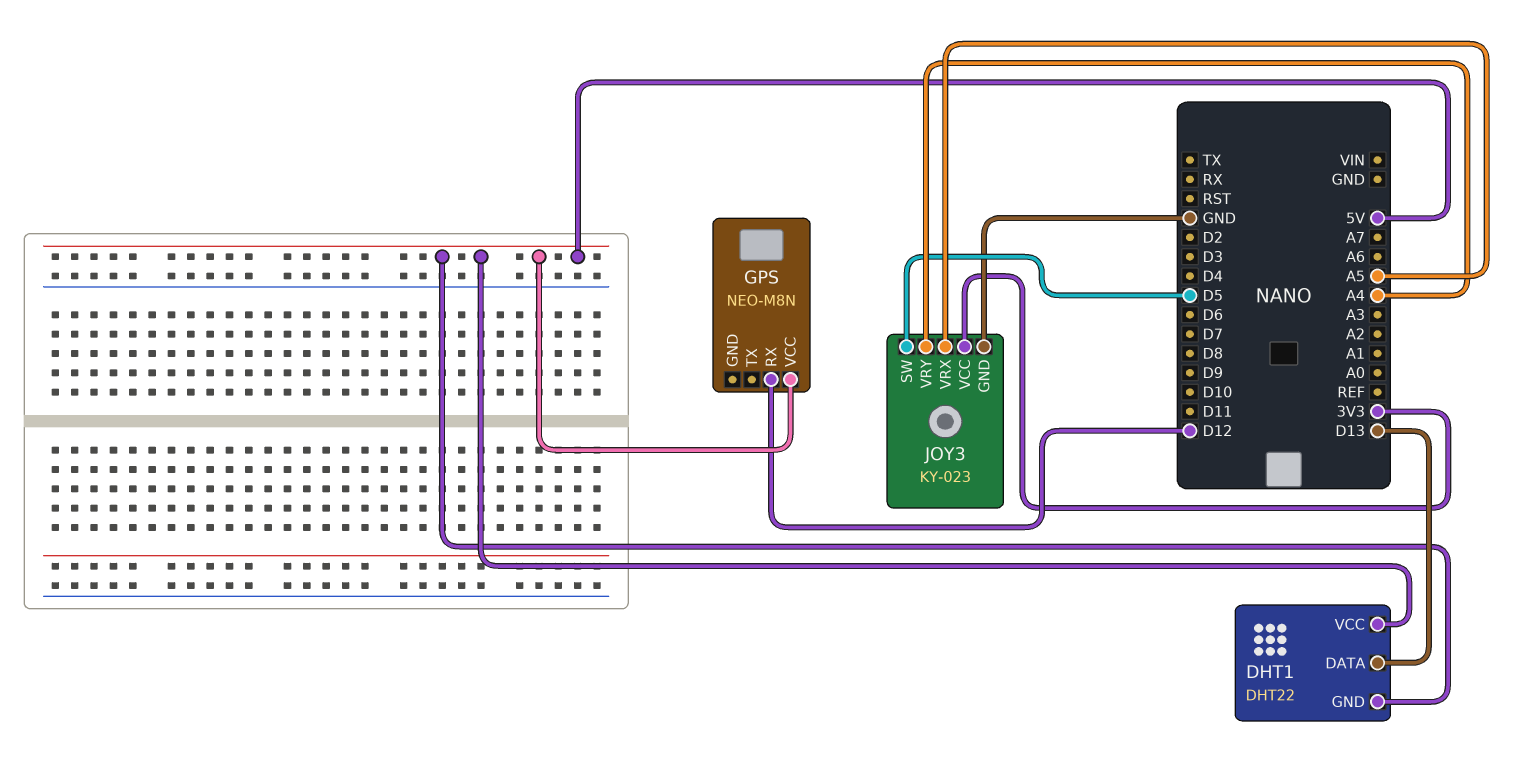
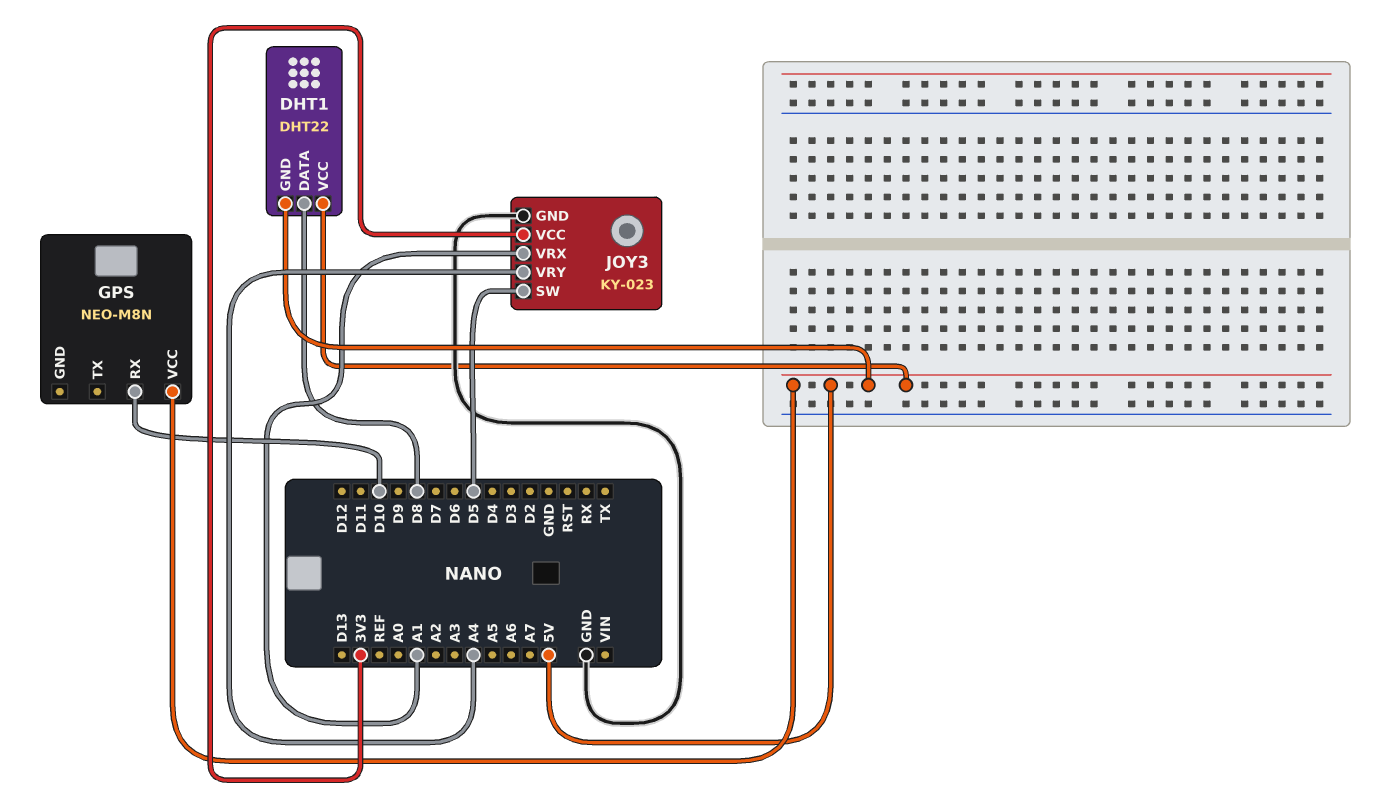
DHT1 pin DATA: D13 -> D8
GPS pin RX: D12 -> D10
JOY3 pin VRX: A5 -> A1

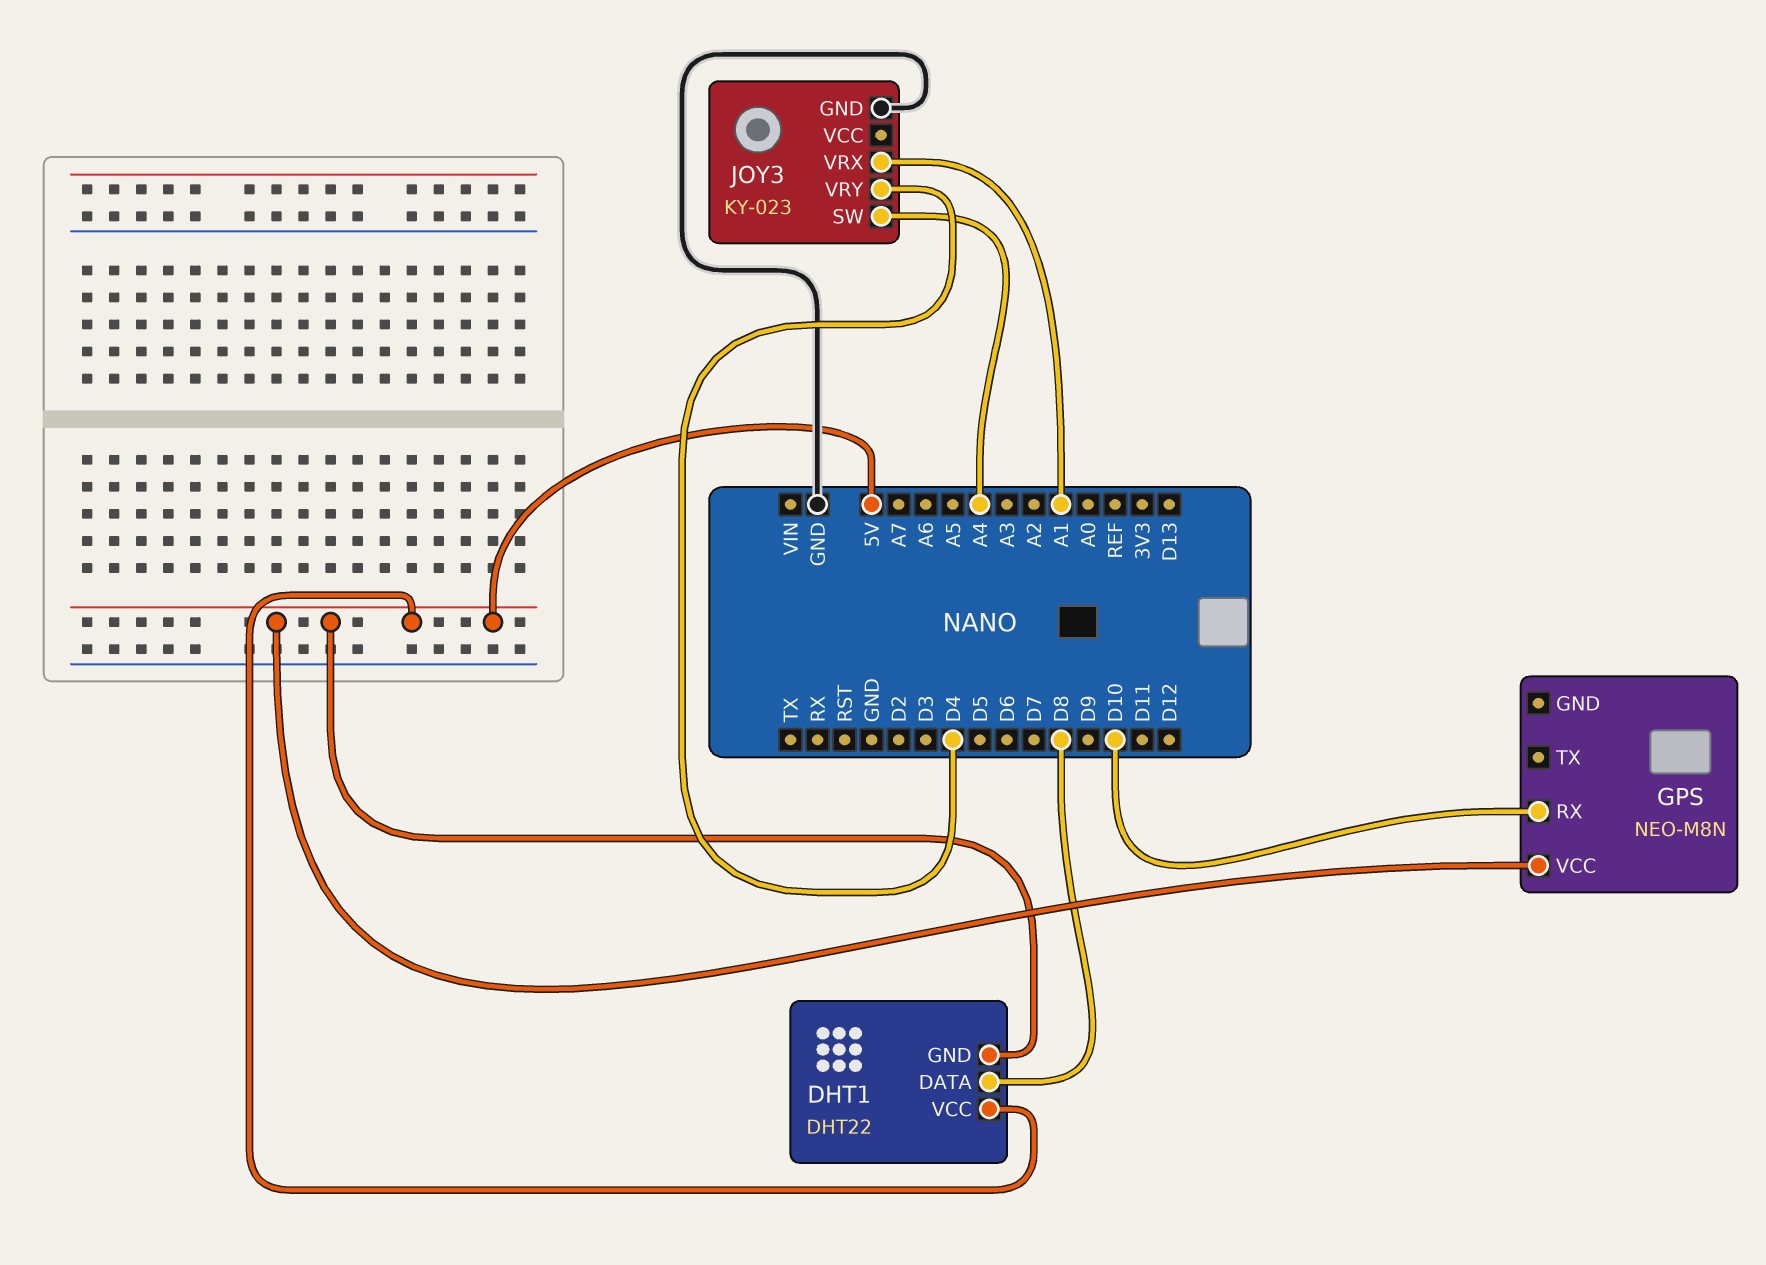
JOY3 pin SW: D5 -> A4
JOY3 pin VCC: 3V3 -> none
JOY3 pin VRY: A4 -> D4

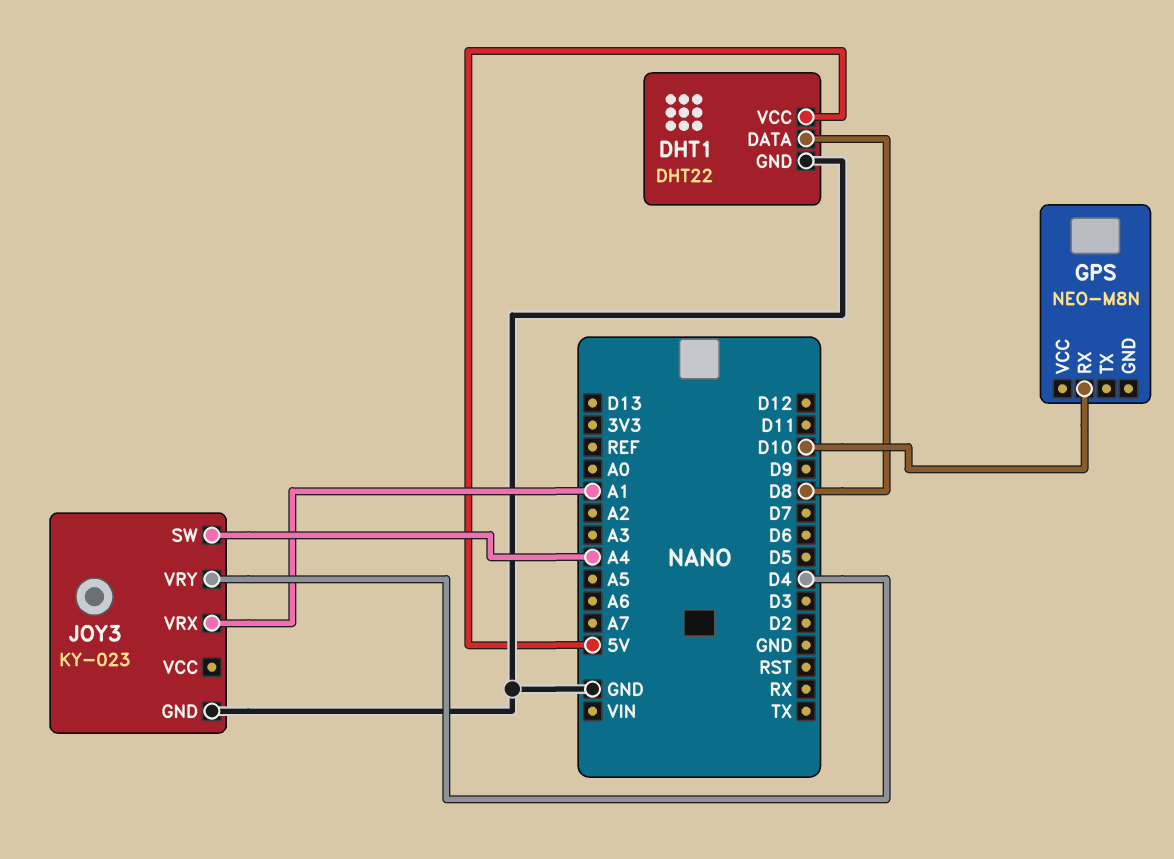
DHT1 pin GND: 5V -> GND
GPS pin VCC: 5V -> none

